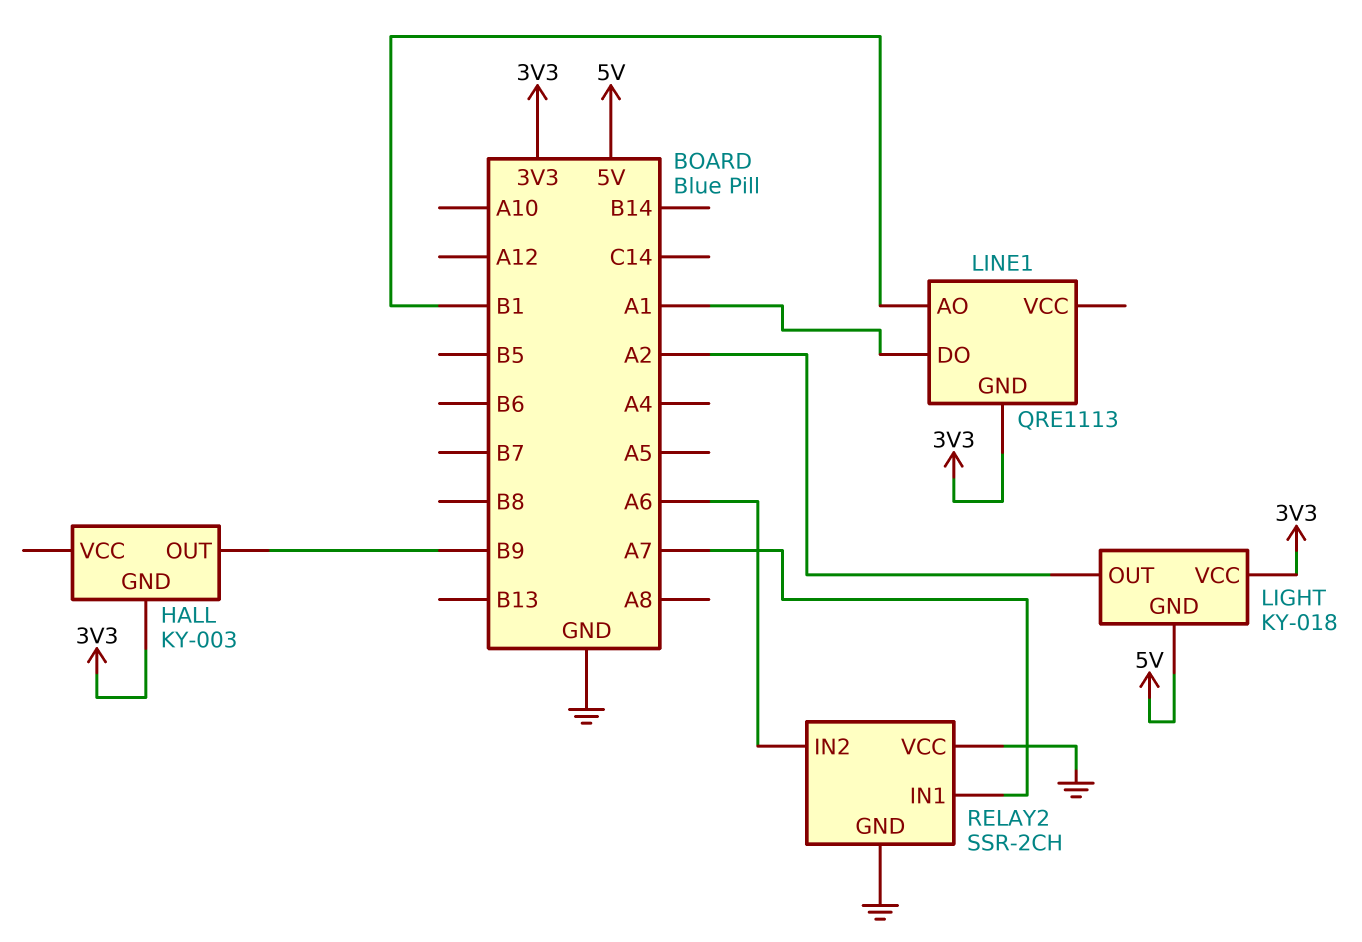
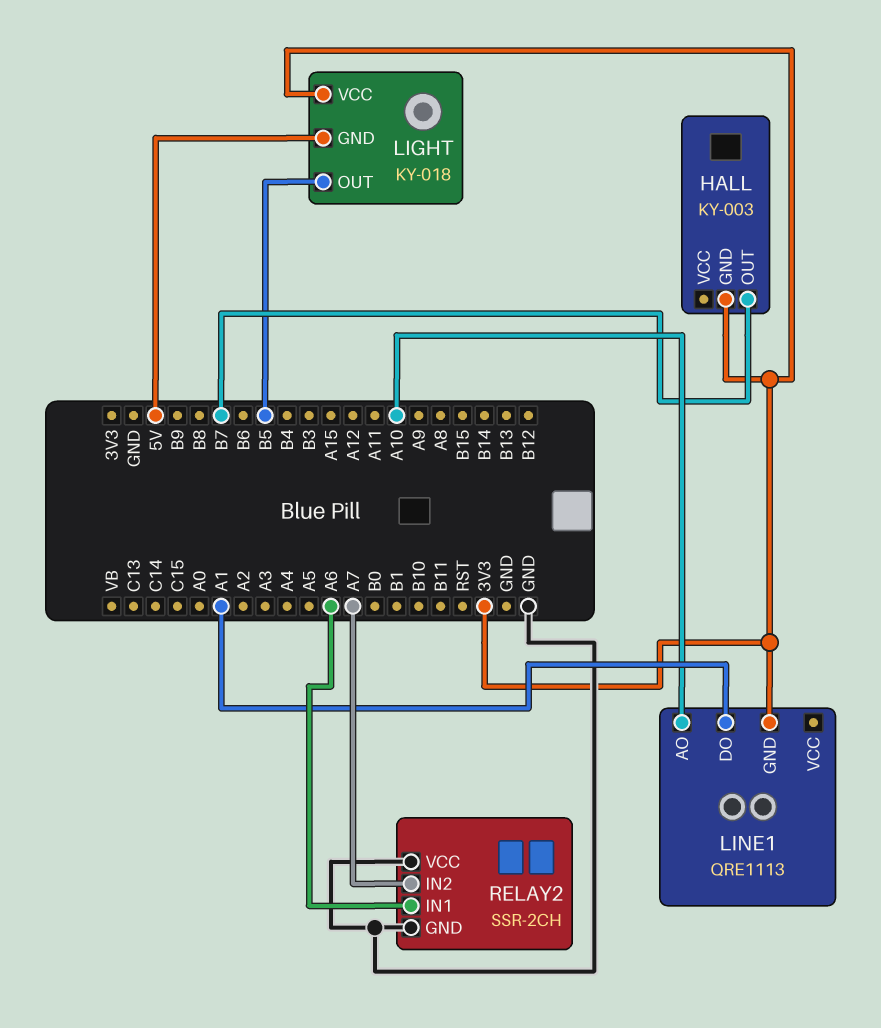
HALL pin OUT: B9 -> B7
LIGHT pin OUT: A2 -> B5
LINE1 pin AO: B1 -> A10
RELAY2 pin IN1: A7 -> A6
RELAY2 pin IN2: A6 -> A7

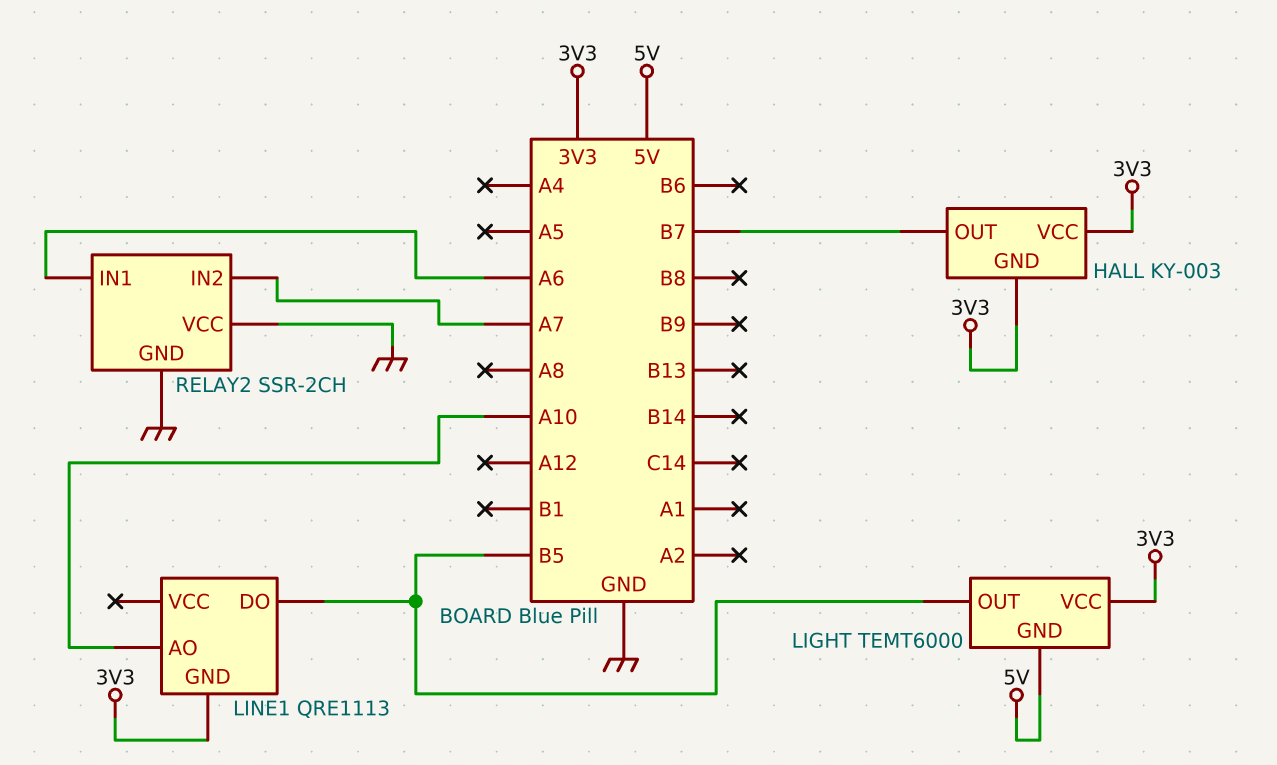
HALL pin VCC: none -> 3V3
LIGHT: KY-018 -> TEMT6000
LINE1 pin DO: A1 -> B5

